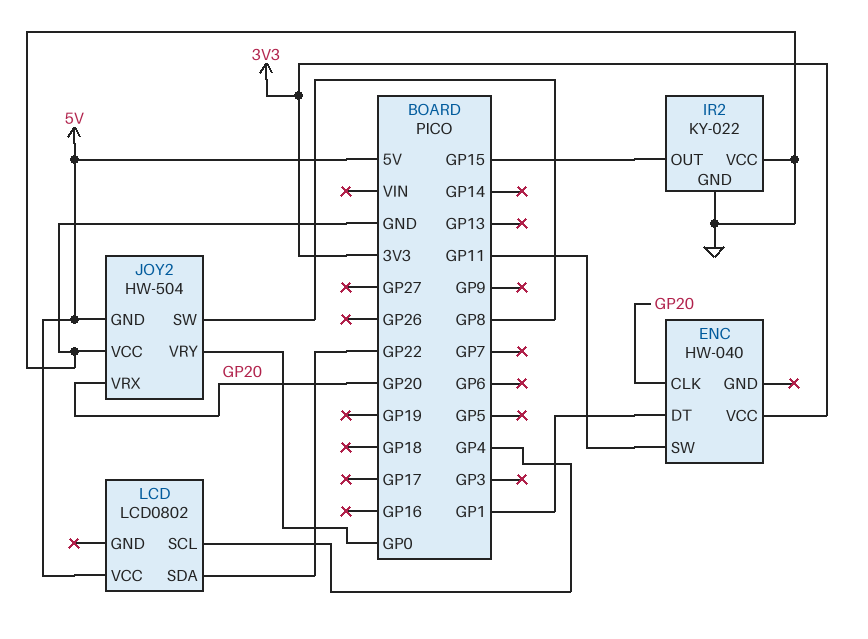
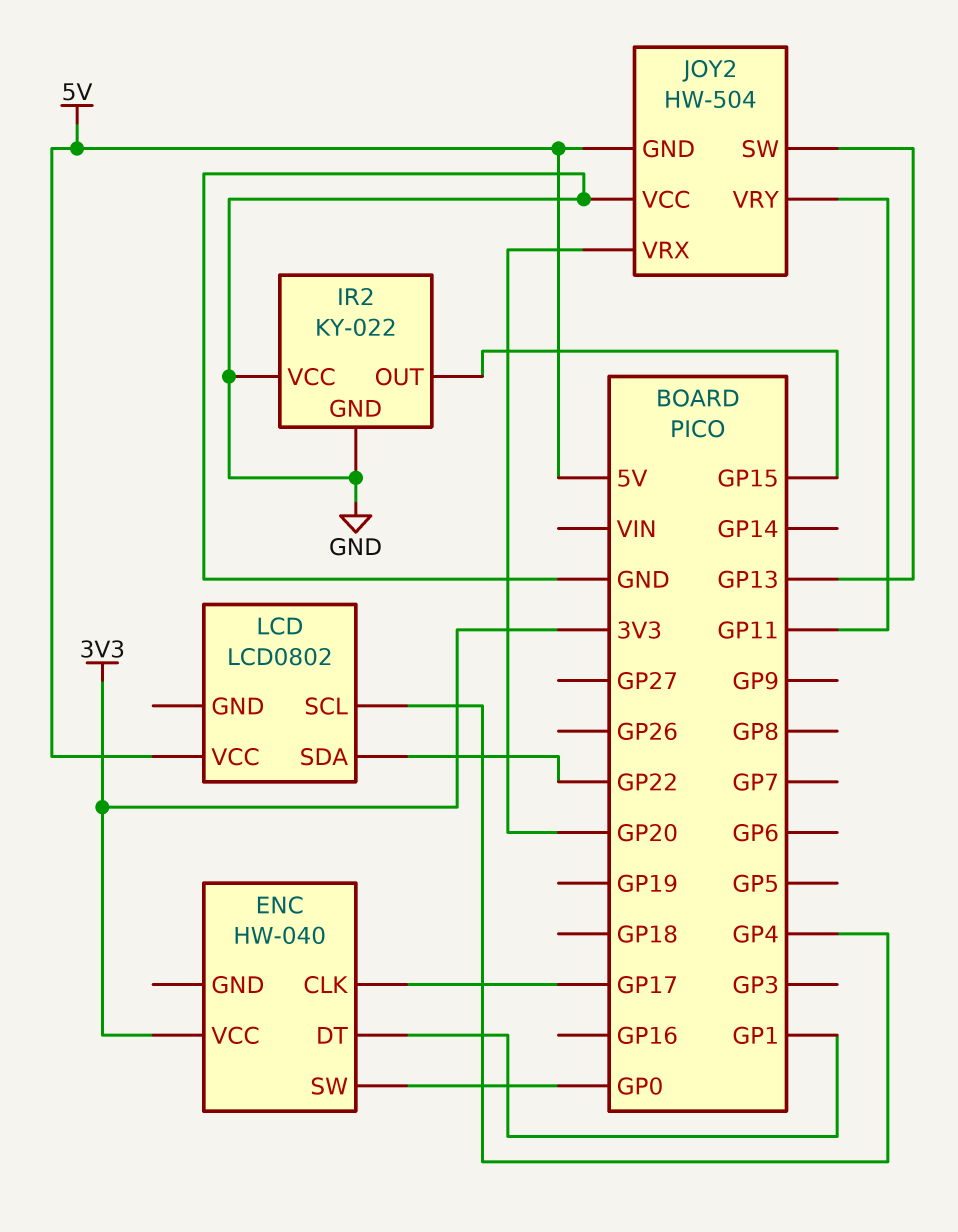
ENC pin CLK: GP20 -> GP17
ENC pin SW: GP11 -> GP0
JOY2 pin SW: GP8 -> GP13
JOY2 pin VRY: GP0 -> GP11

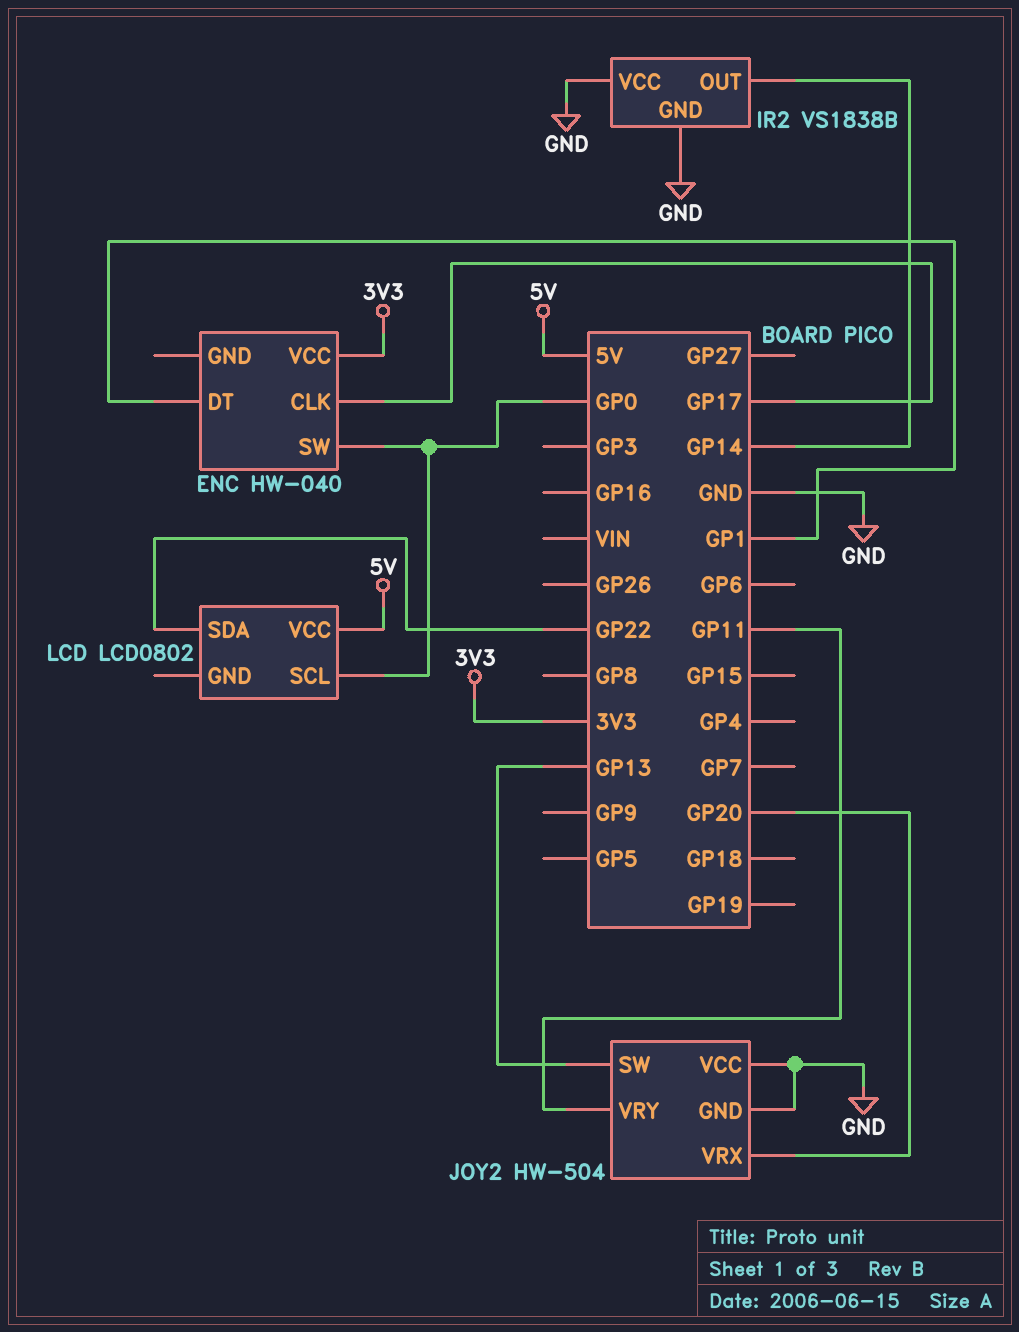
IR2: KY-022 -> VS1838B
IR2 pin OUT: GP15 -> GP14
JOY2 pin GND: 5V -> GND
LCD pin SCL: GP4 -> GP0

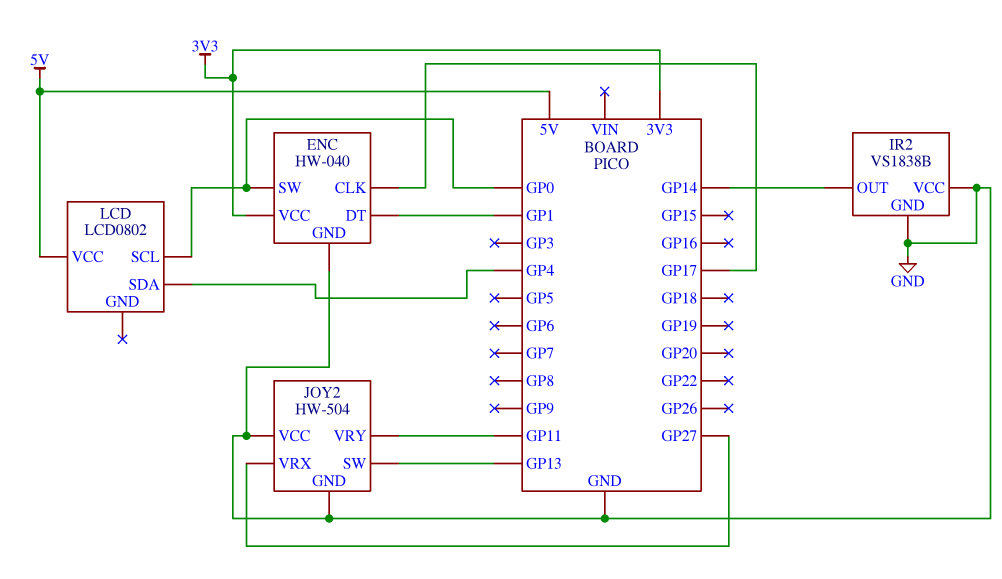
ENC pin GND: none -> GND
JOY2 pin VRX: GP20 -> GP27
LCD pin SDA: GP22 -> GP4

